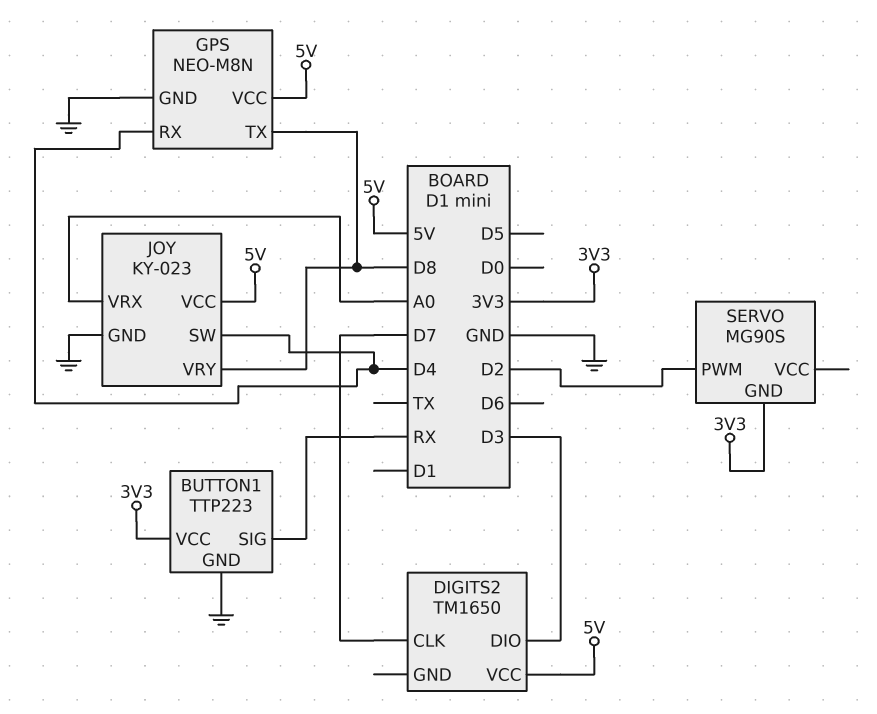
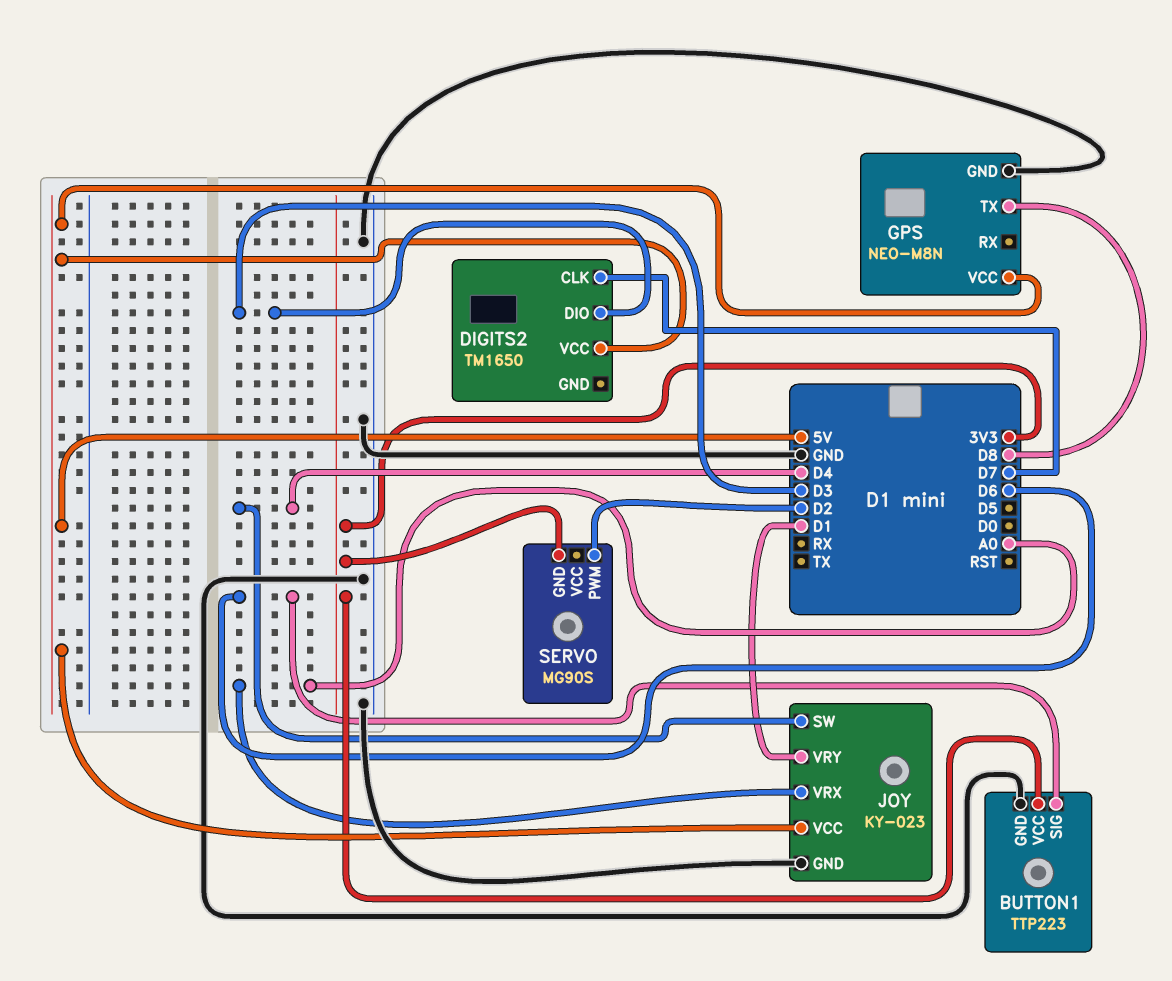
BUTTON1 pin SIG: RX -> D6
GPS pin RX: D4 -> none
JOY pin VRY: D8 -> D1

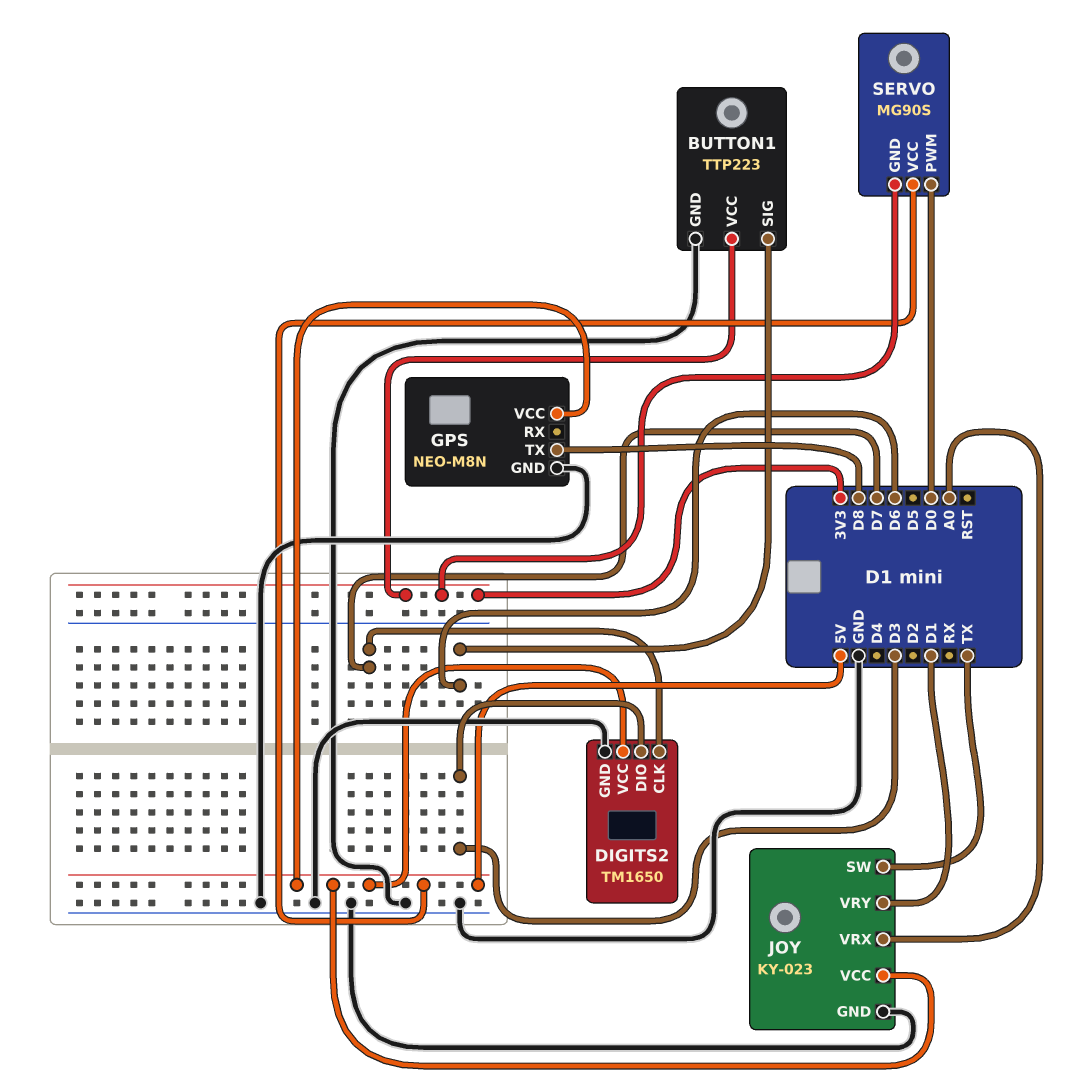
DIGITS2 pin GND: none -> GND
JOY pin SW: D4 -> TX
SERVO pin PWM: D2 -> D0
SERVO pin VCC: none -> 5V

